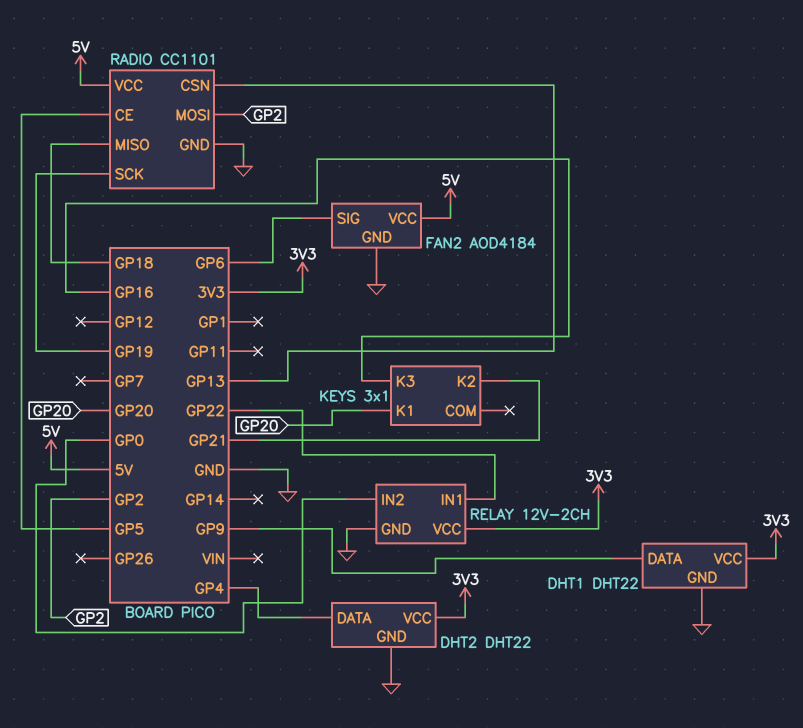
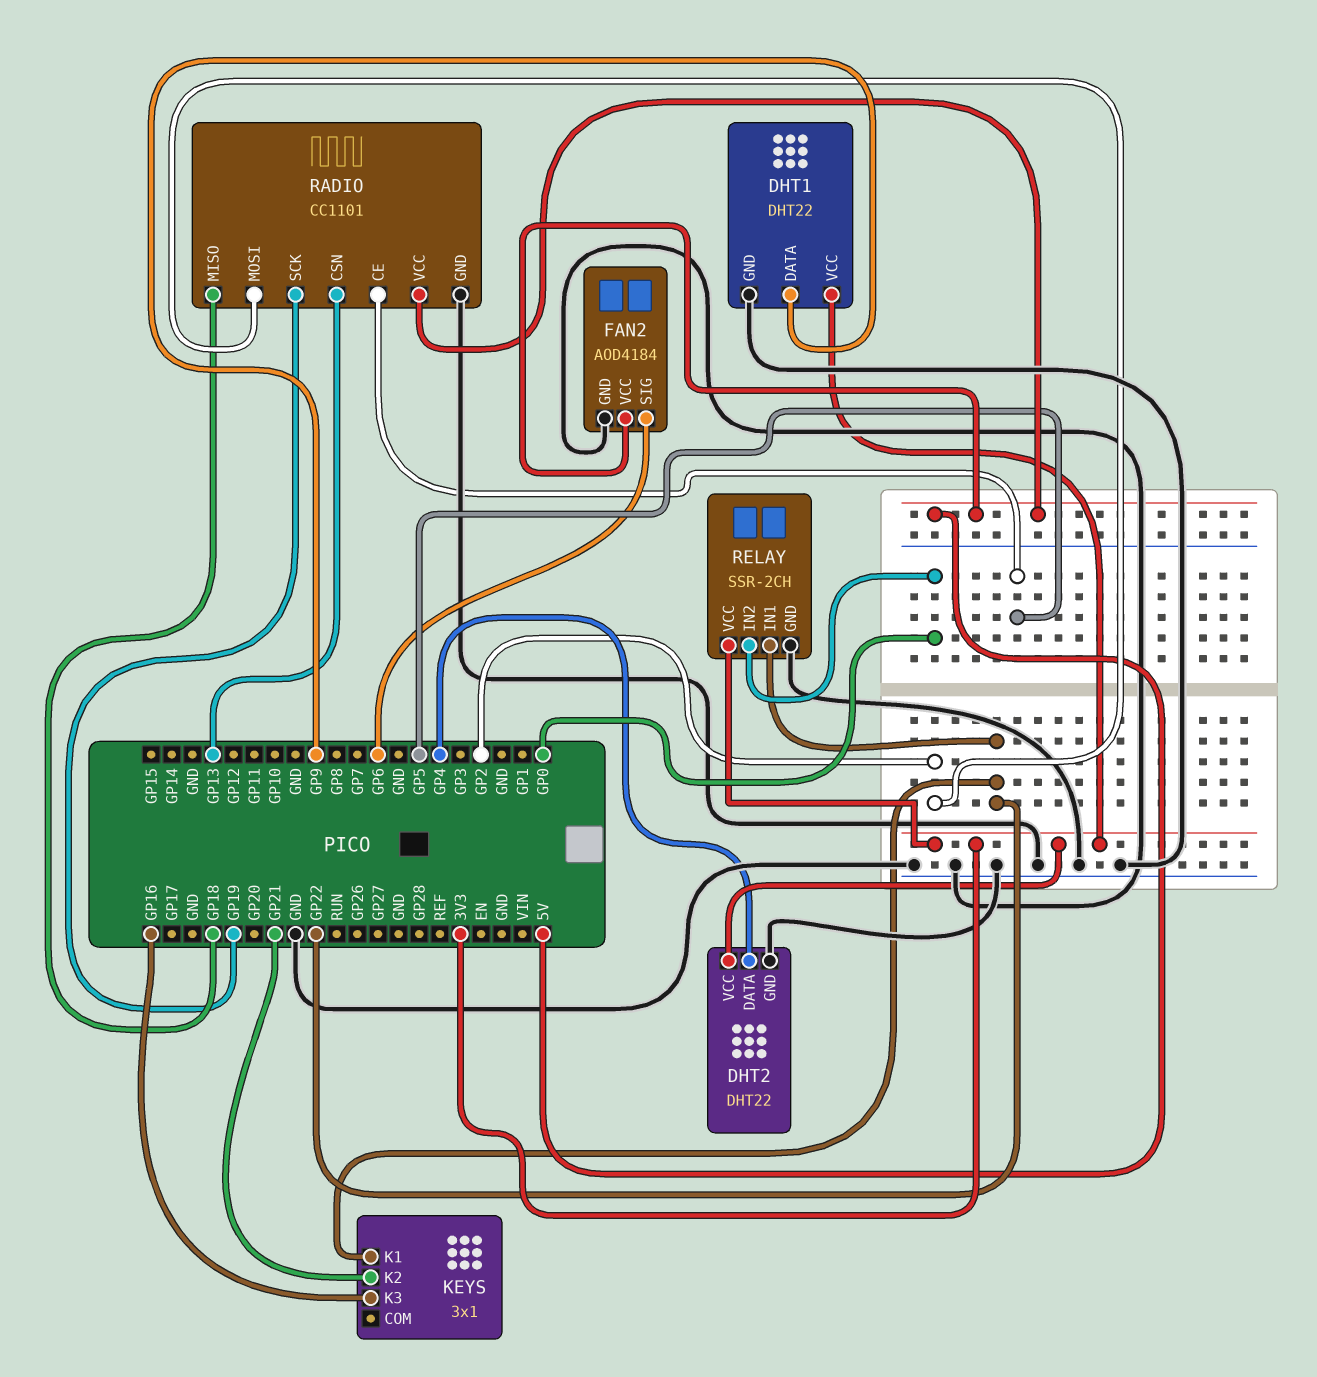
KEYS pin K1: GP20 -> GP22
RELAY: 12V-2CH -> SSR-2CH

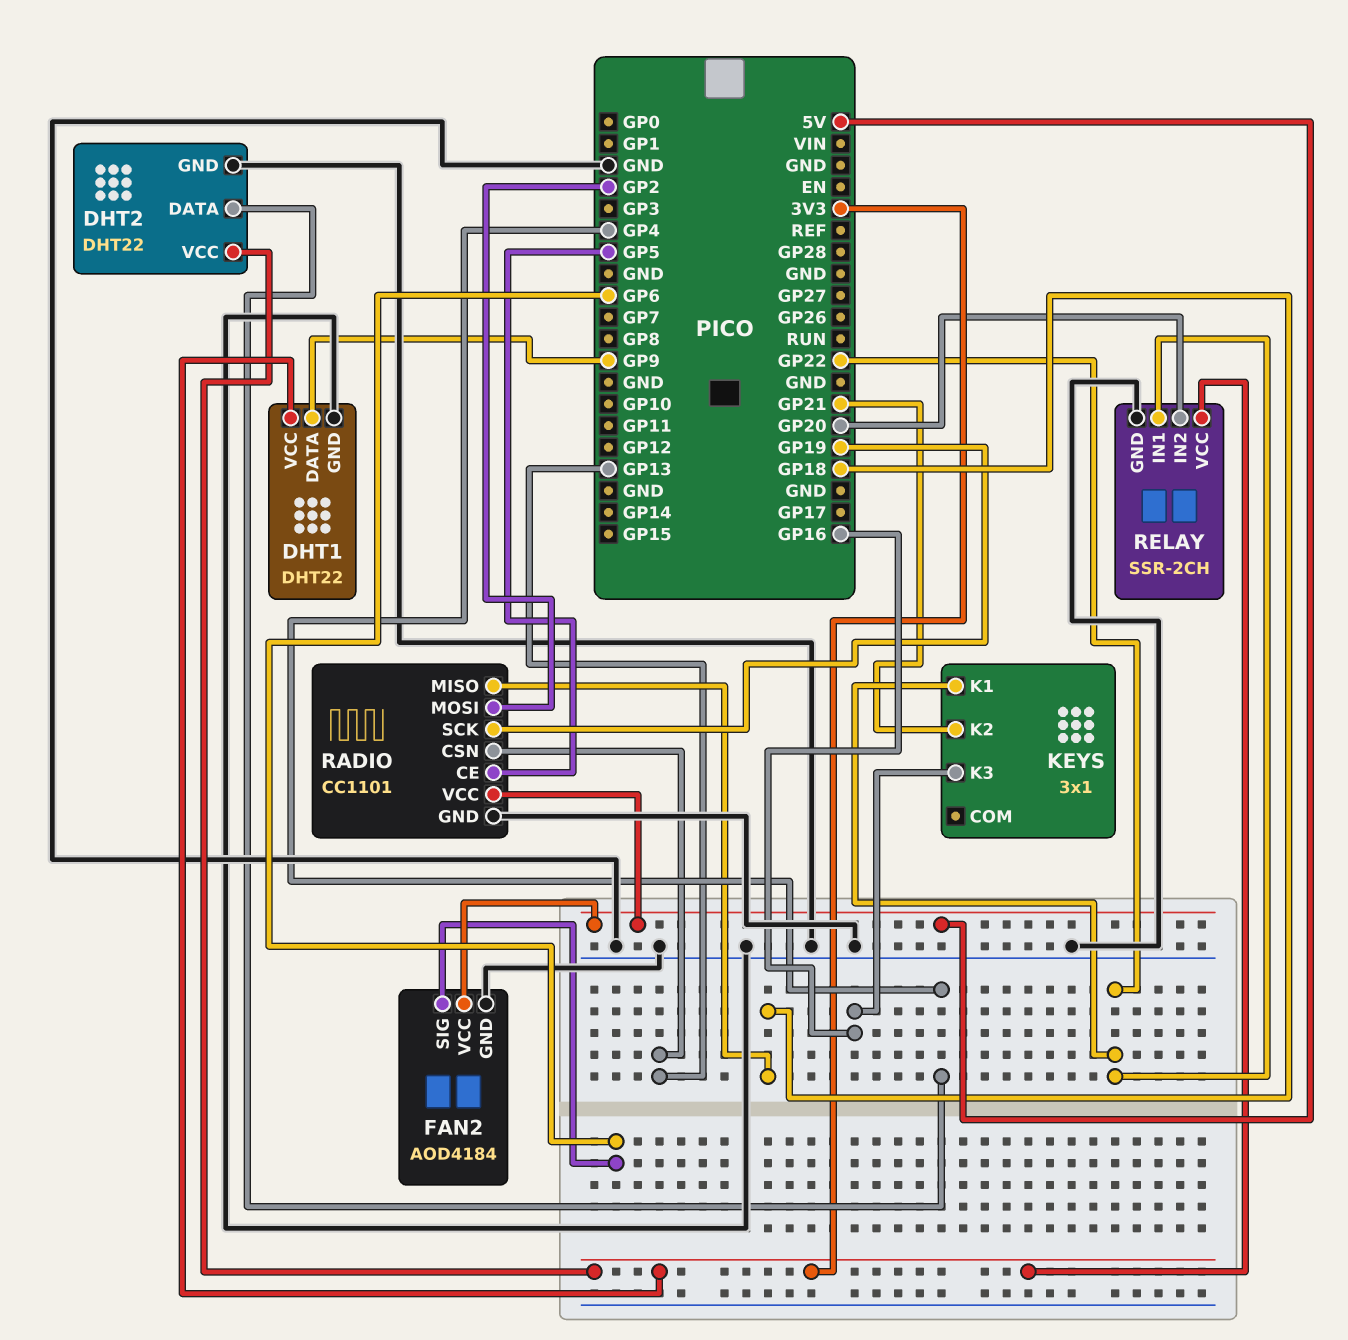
RELAY pin IN2: GP0 -> GP20

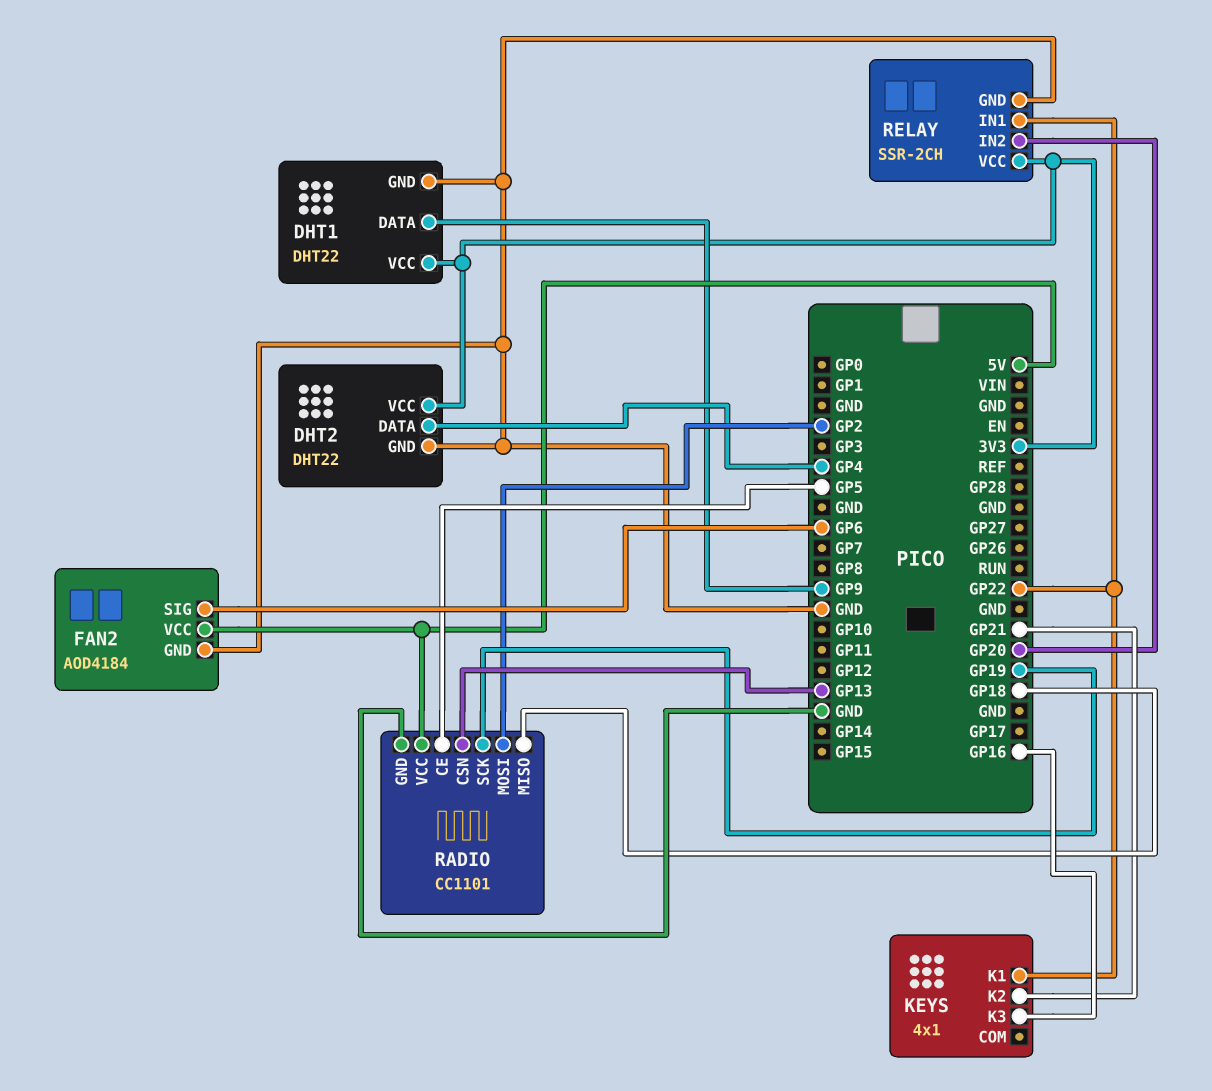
KEYS: 3x1 -> 4x1

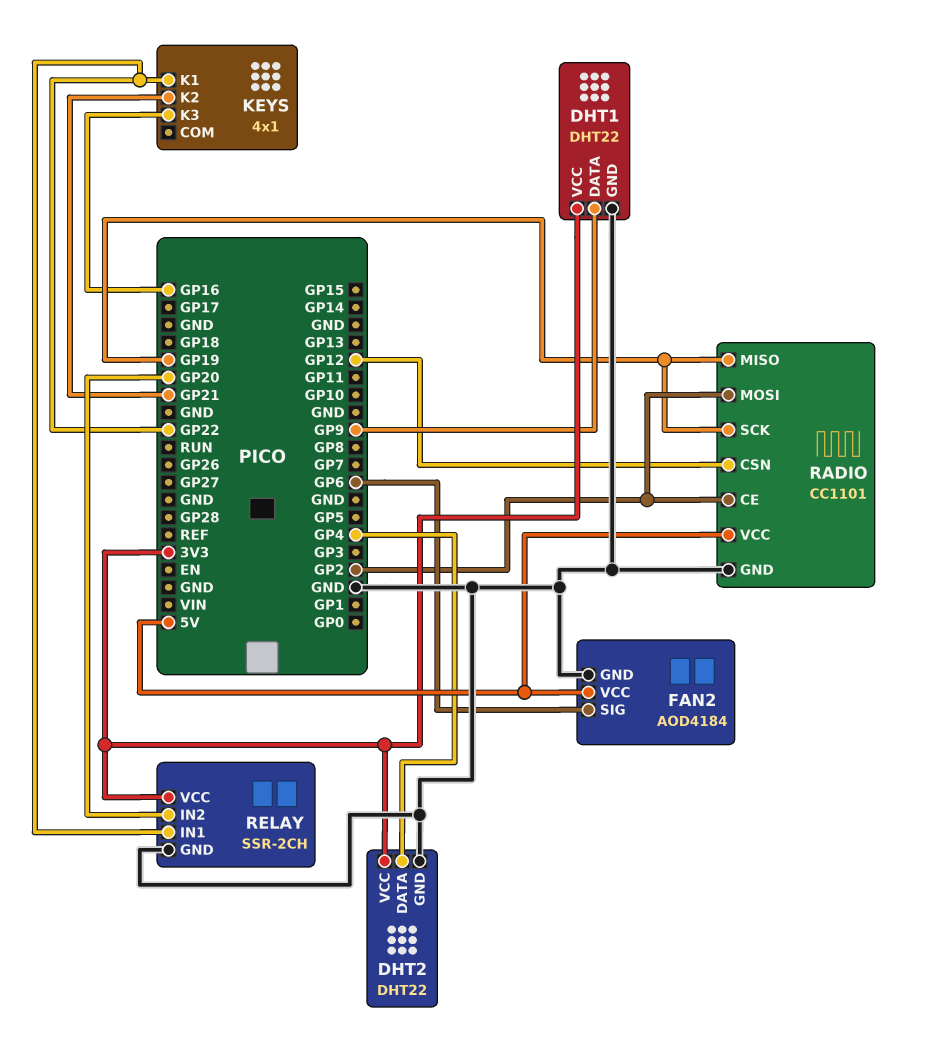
RADIO pin CE: GP5 -> GP2
RADIO pin CSN: GP13 -> GP12
RADIO pin MISO: GP18 -> GP19

